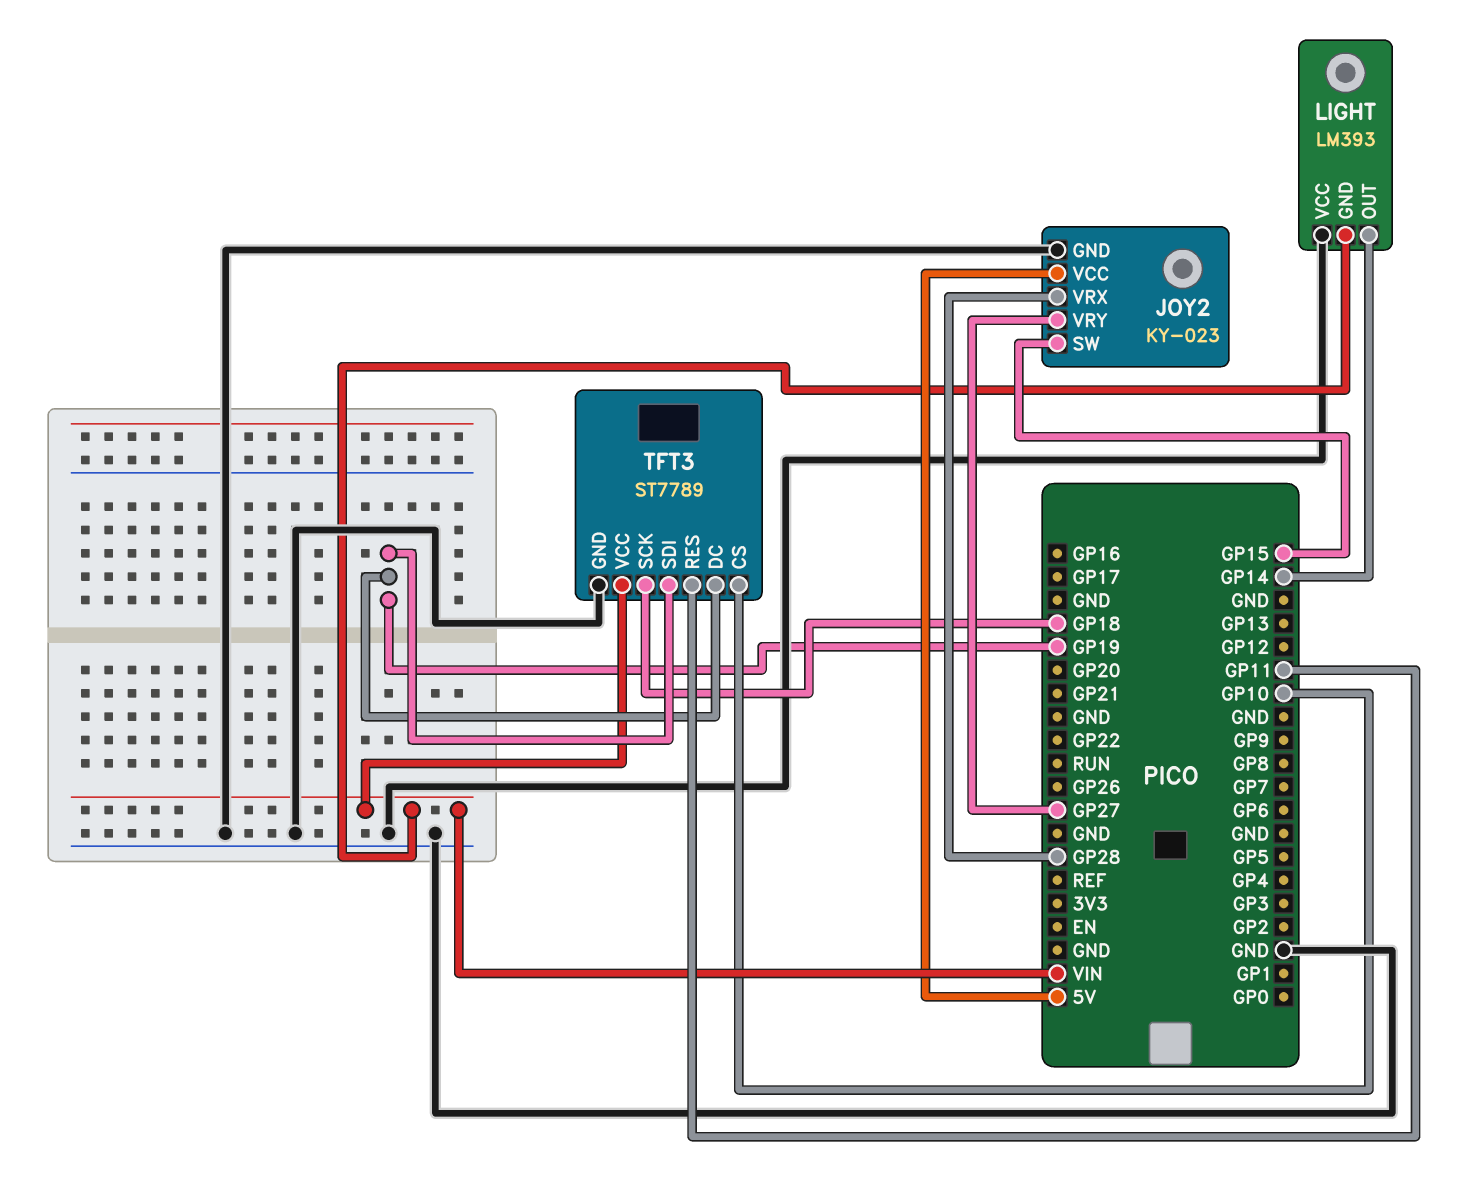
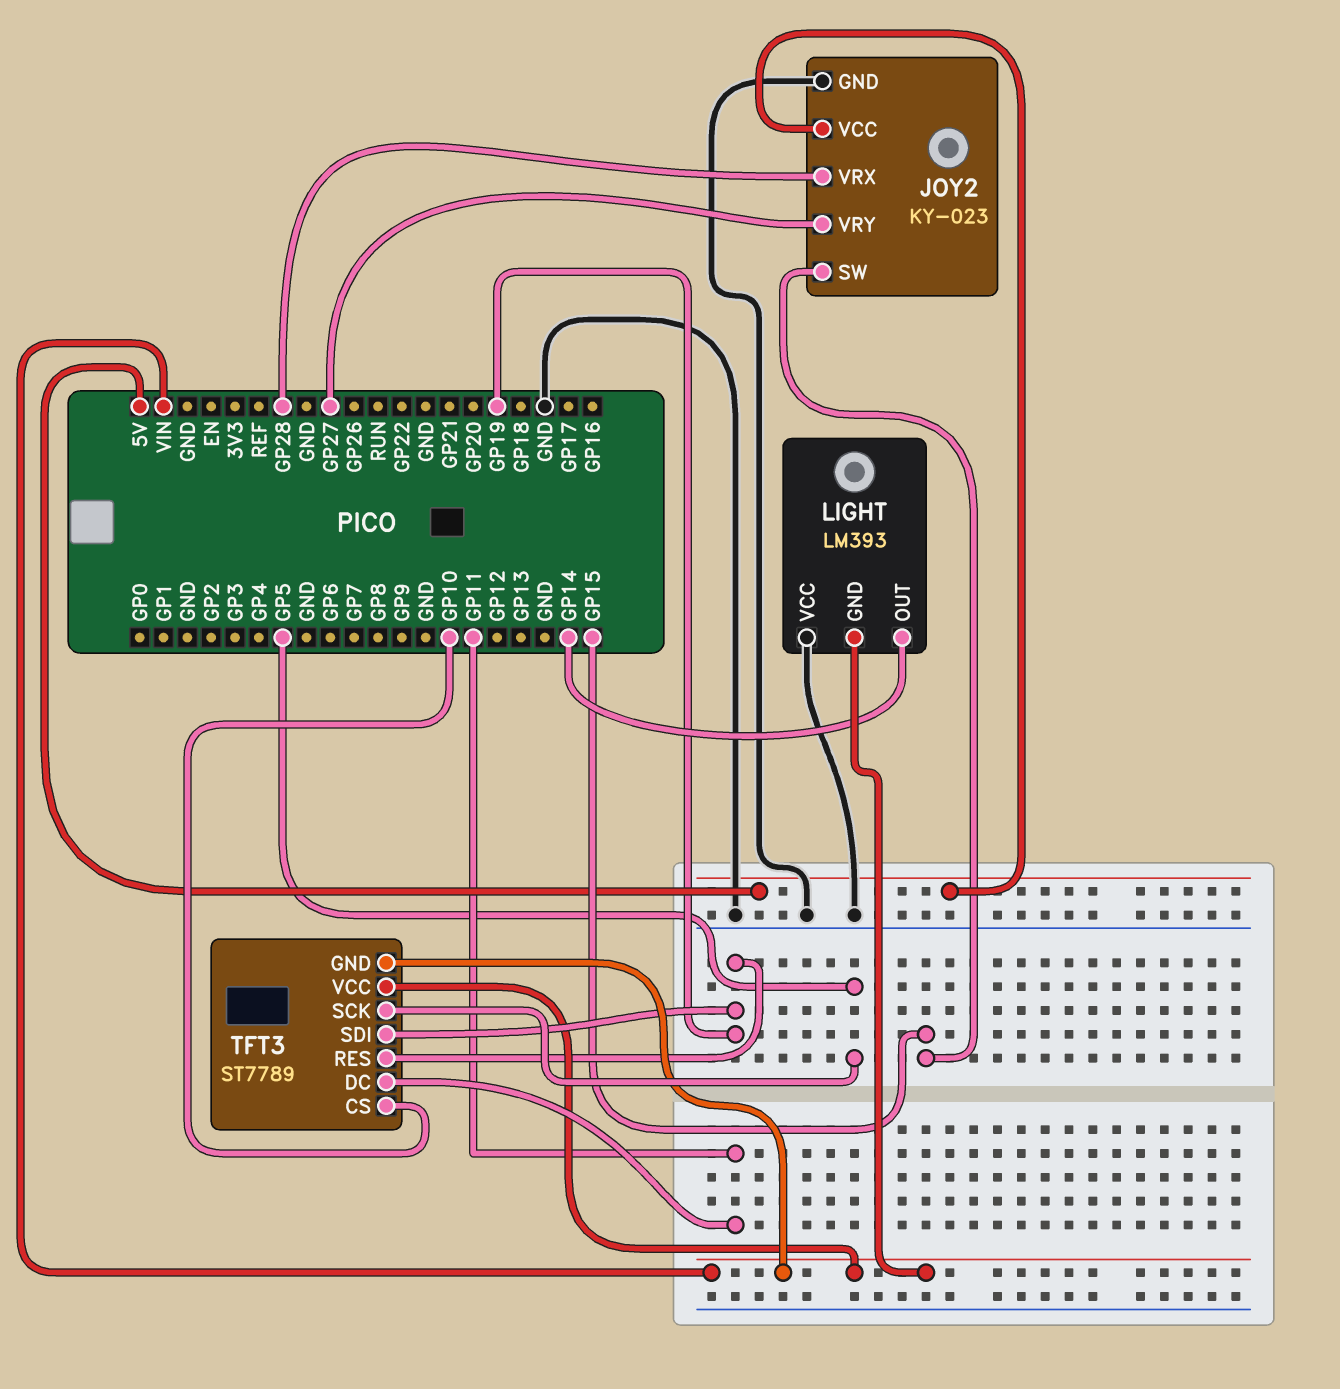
TFT3 pin DC: GP19 -> GP11
TFT3 pin GND: GND -> VIN
TFT3 pin RES: GP11 -> GP19
TFT3 pin SCK: GP18 -> GP5

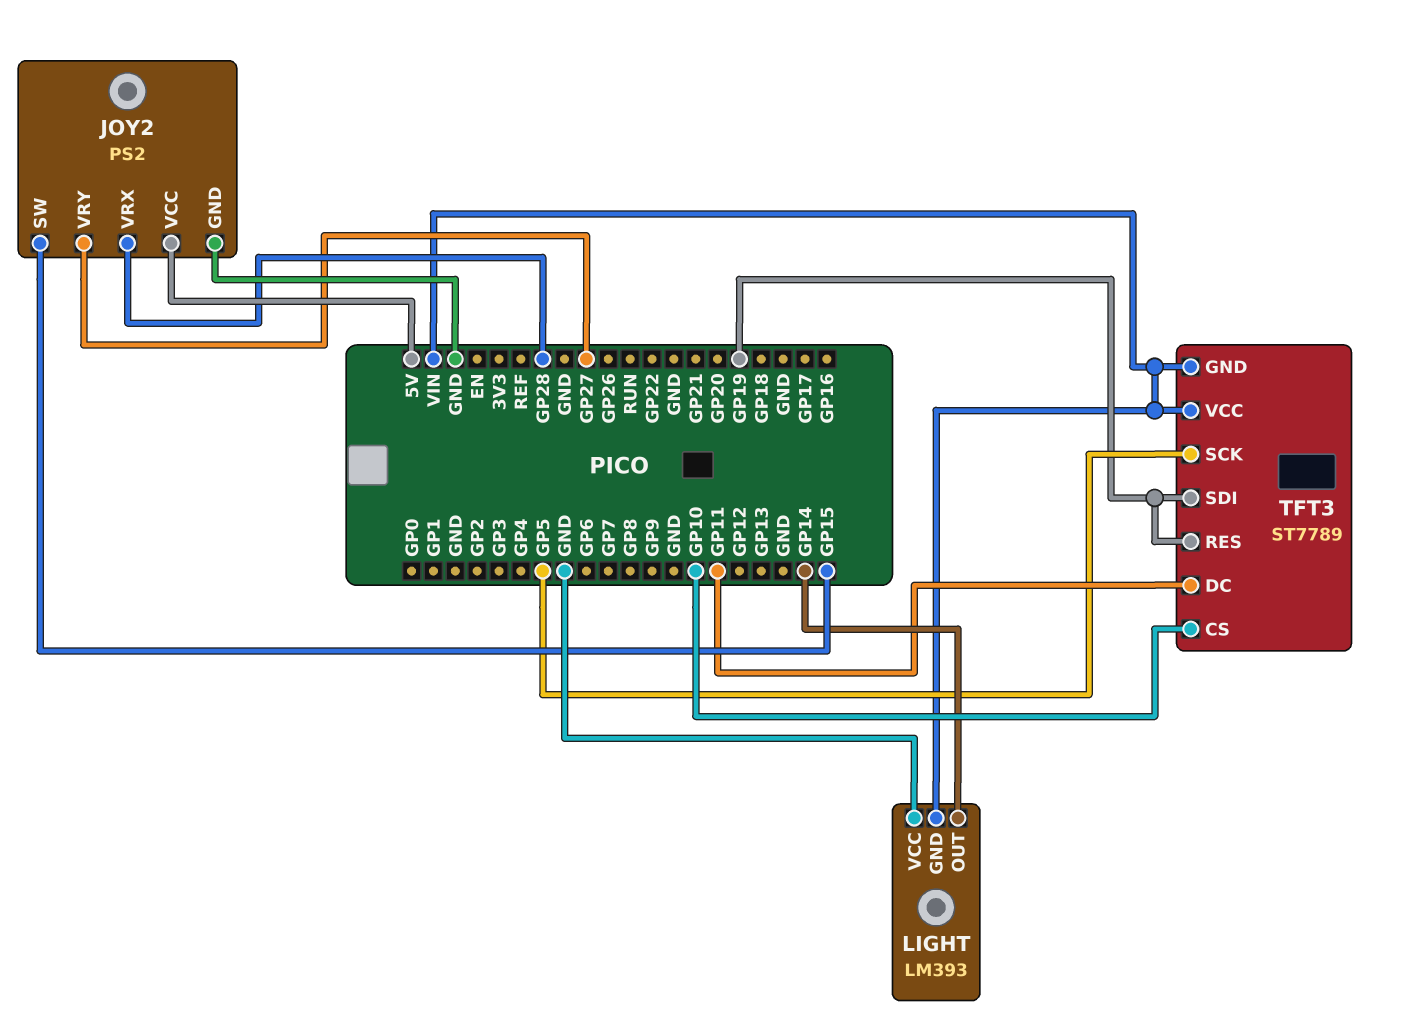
JOY2: KY-023 -> PS2

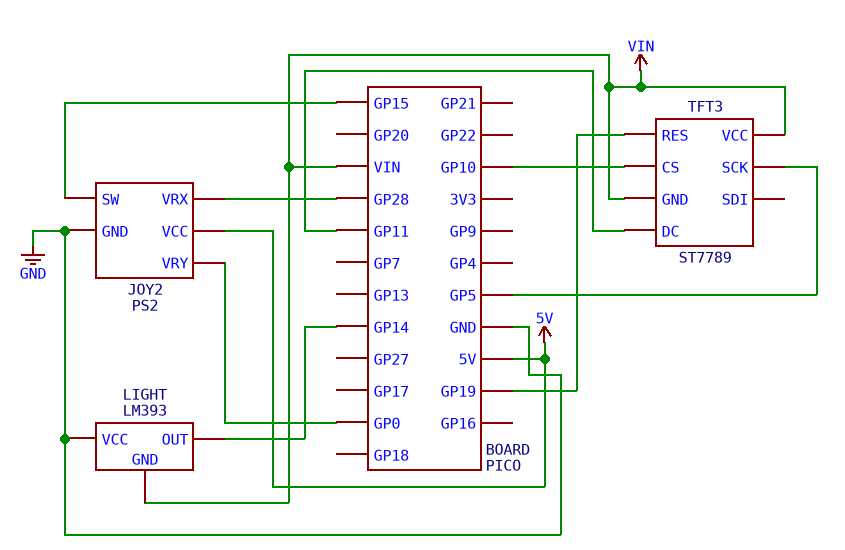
JOY2 pin VRY: GP27 -> GP0
TFT3 pin SDI: GP19 -> none

